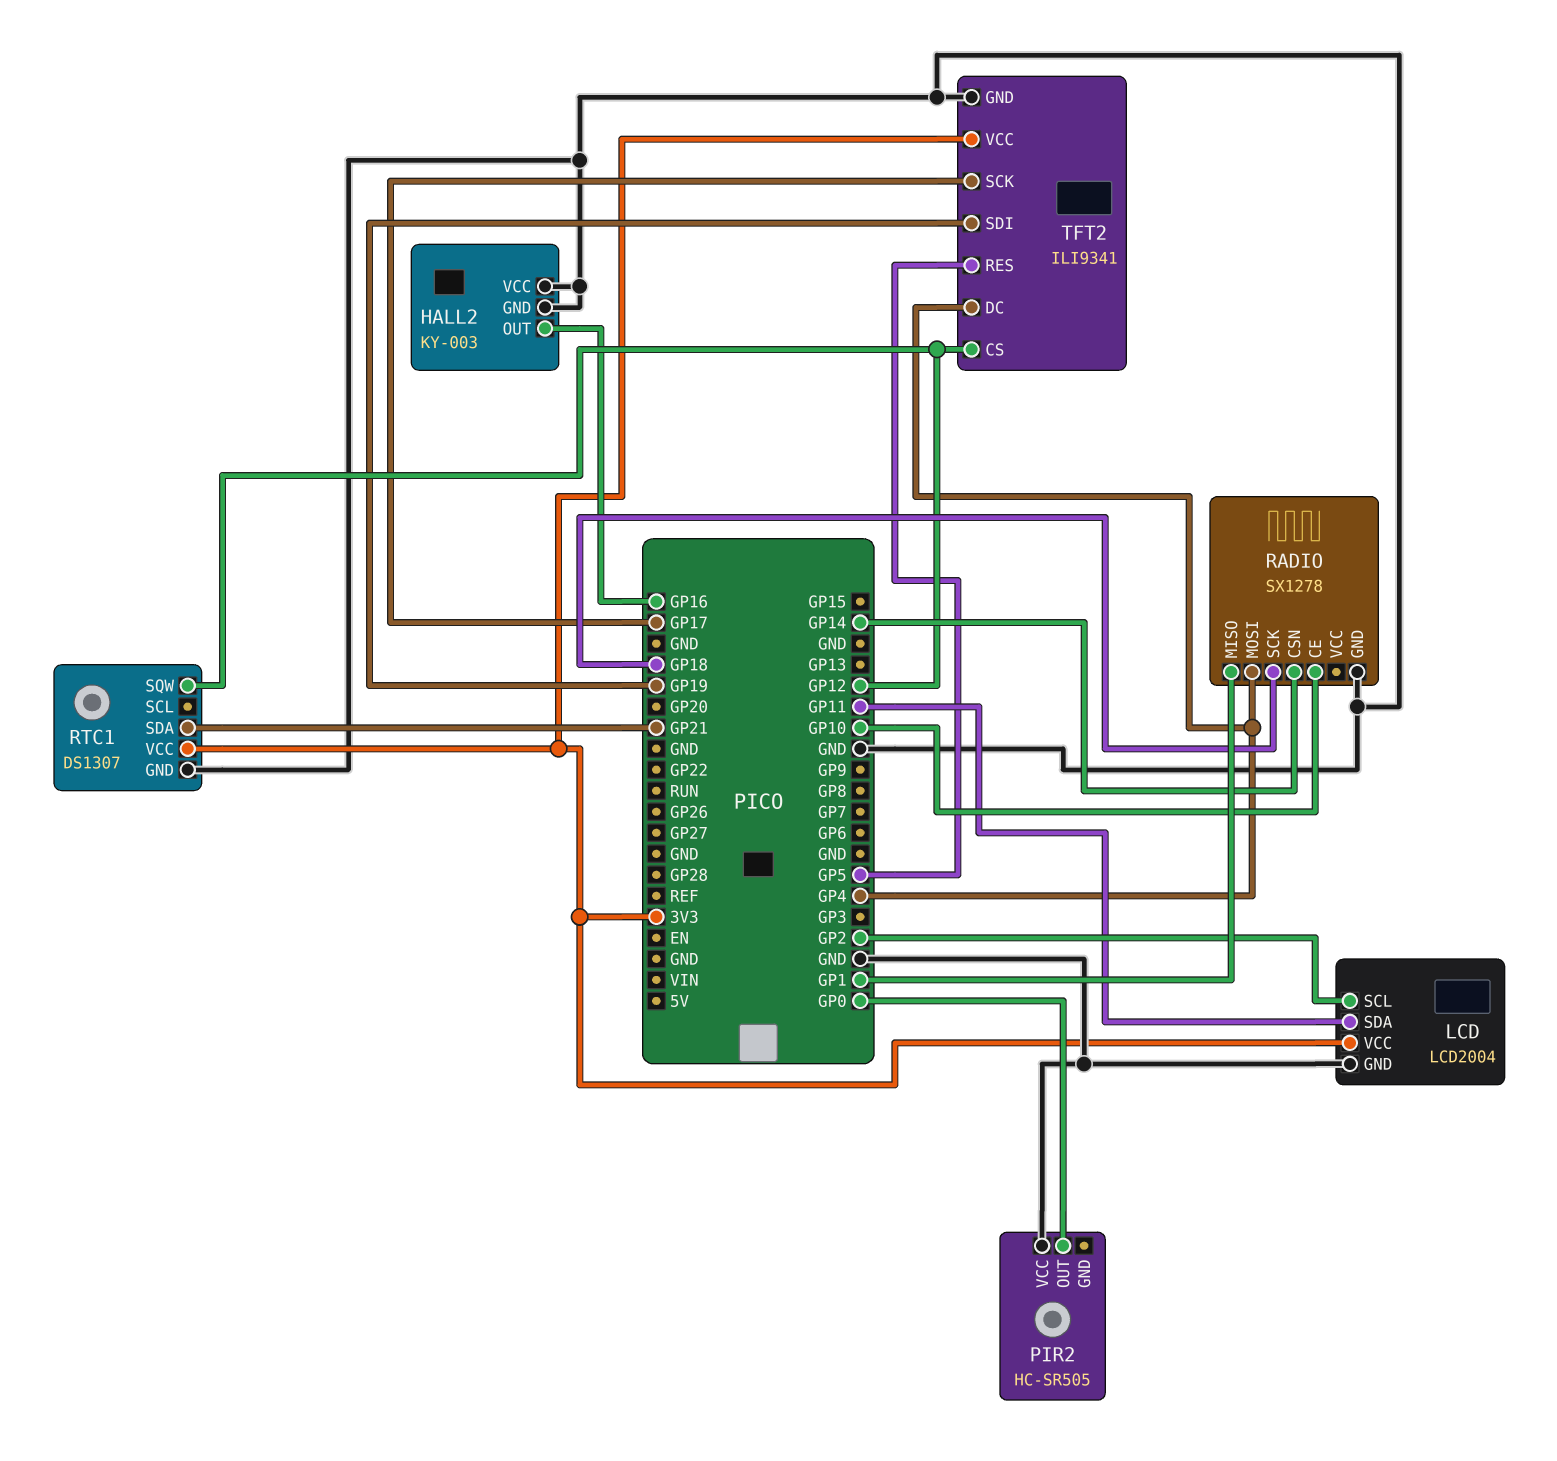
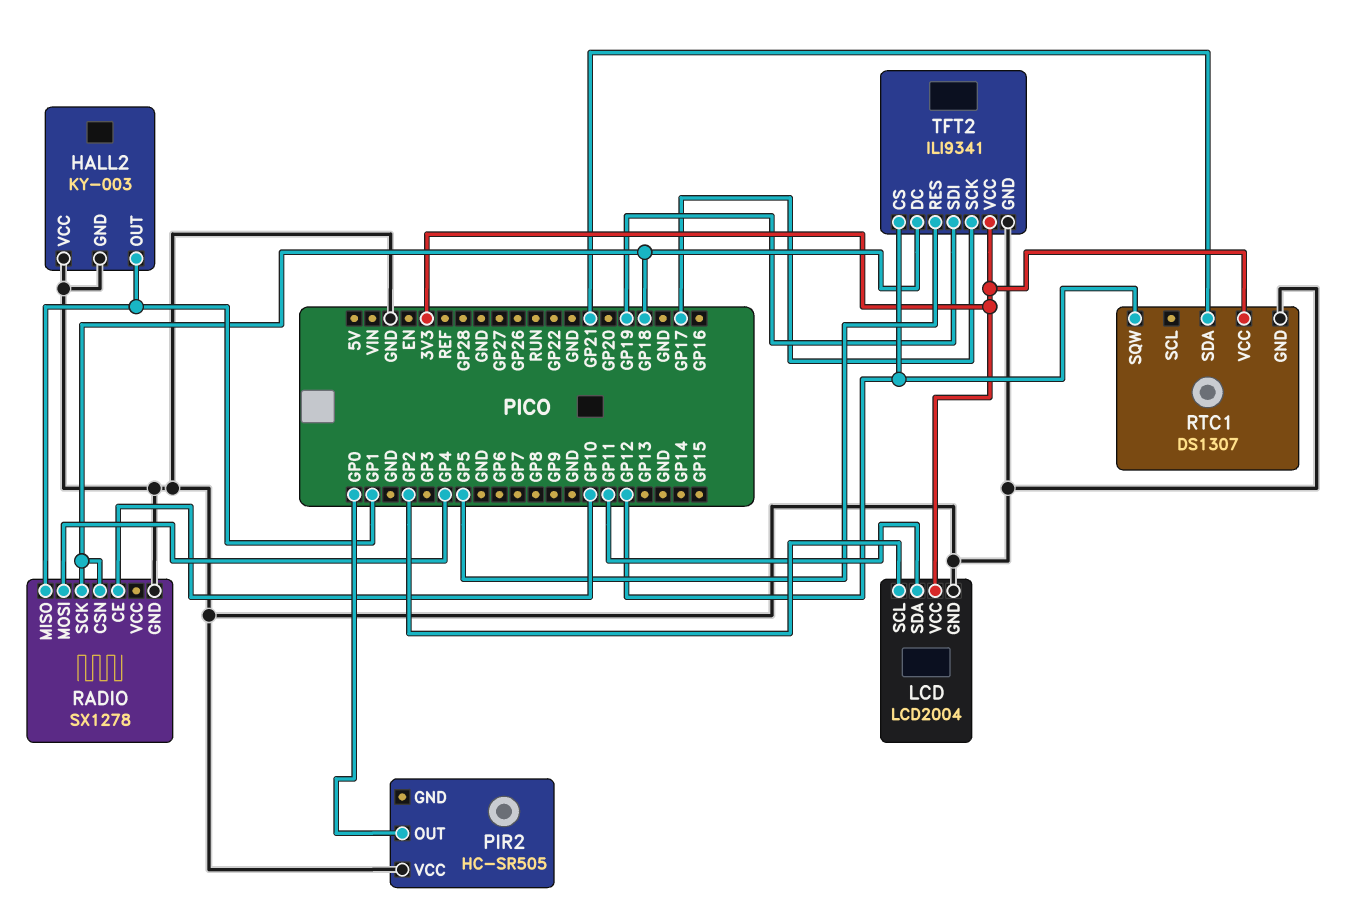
HALL2 pin OUT: GP16 -> GP1
RADIO pin CSN: GP14 -> GP18
TFT2 pin DC: GP4 -> GP18

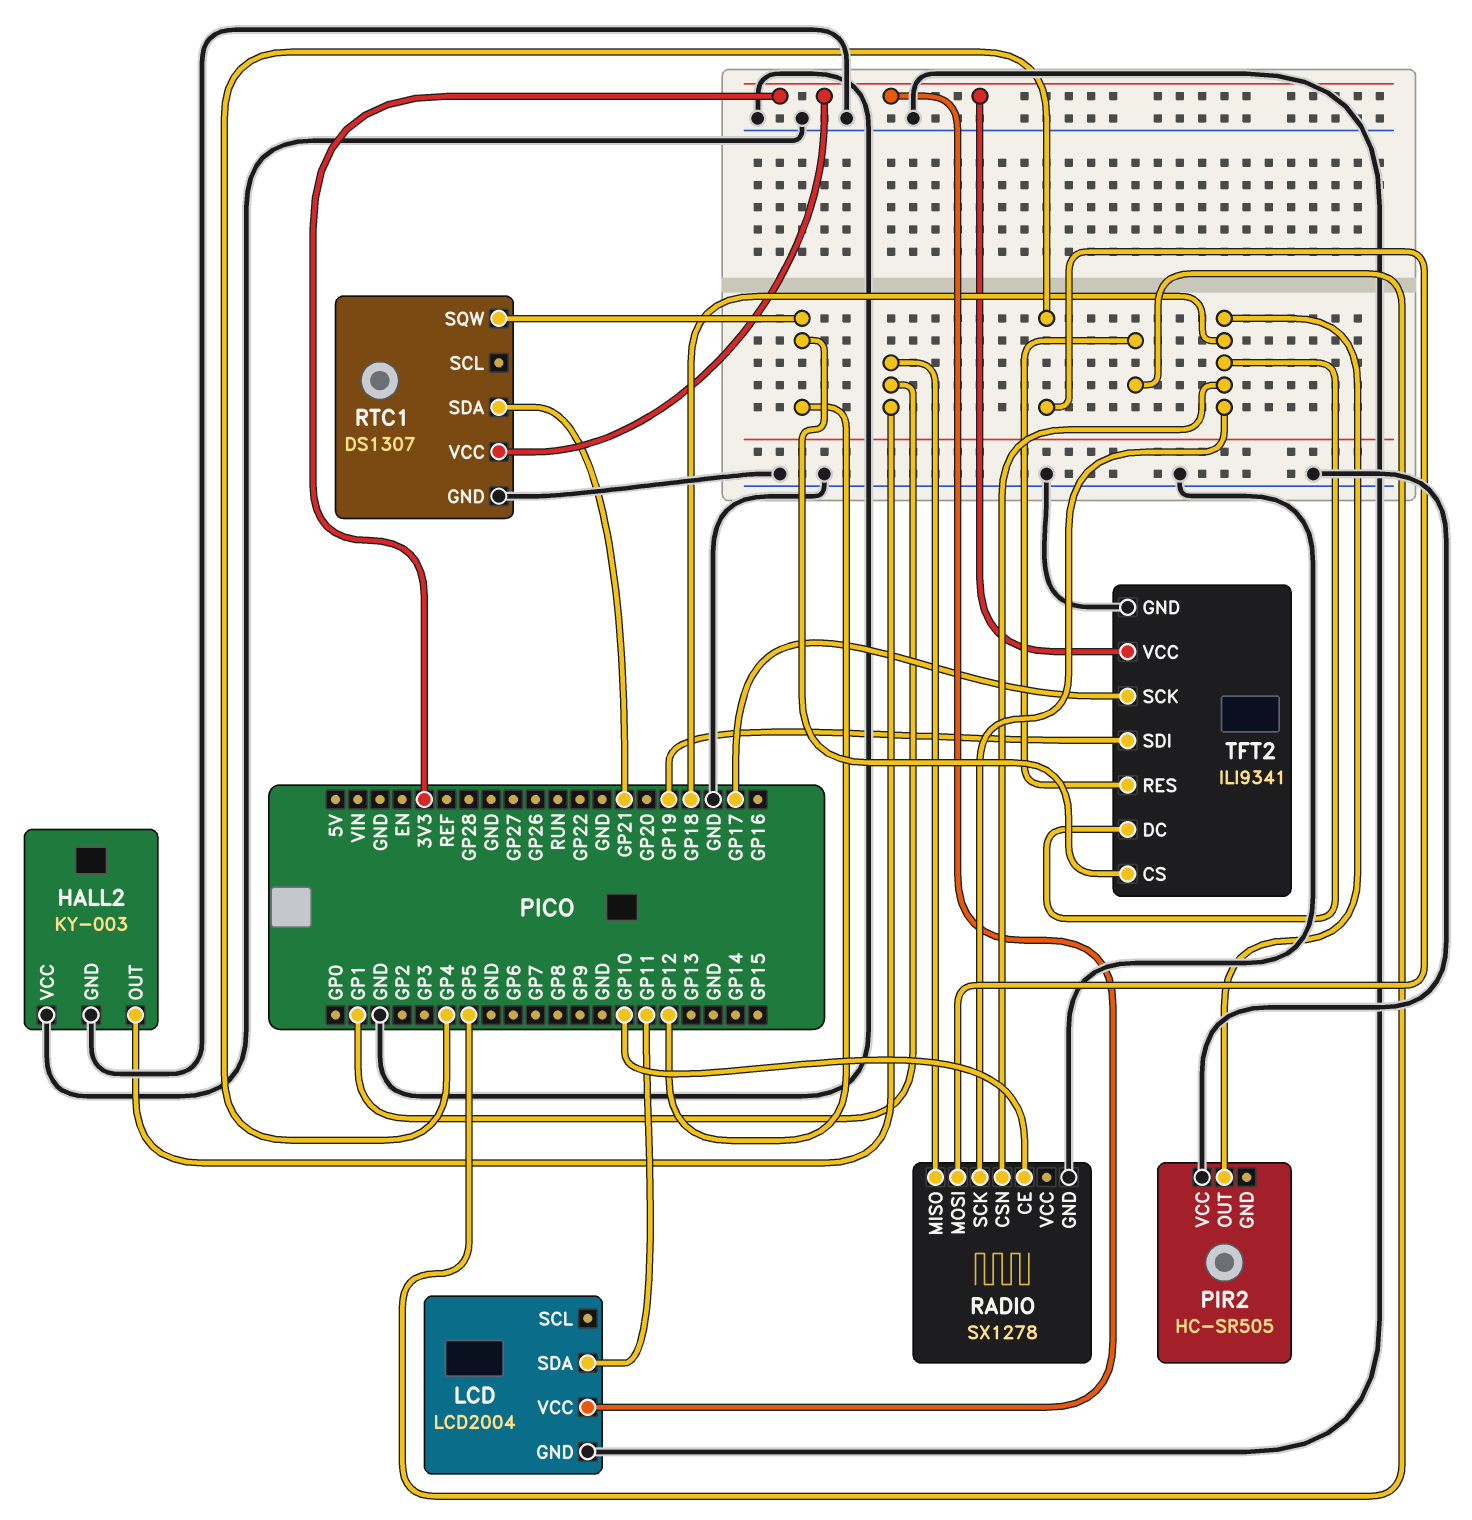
LCD pin SCL: GP2 -> none
PIR2 pin OUT: GP0 -> GP18

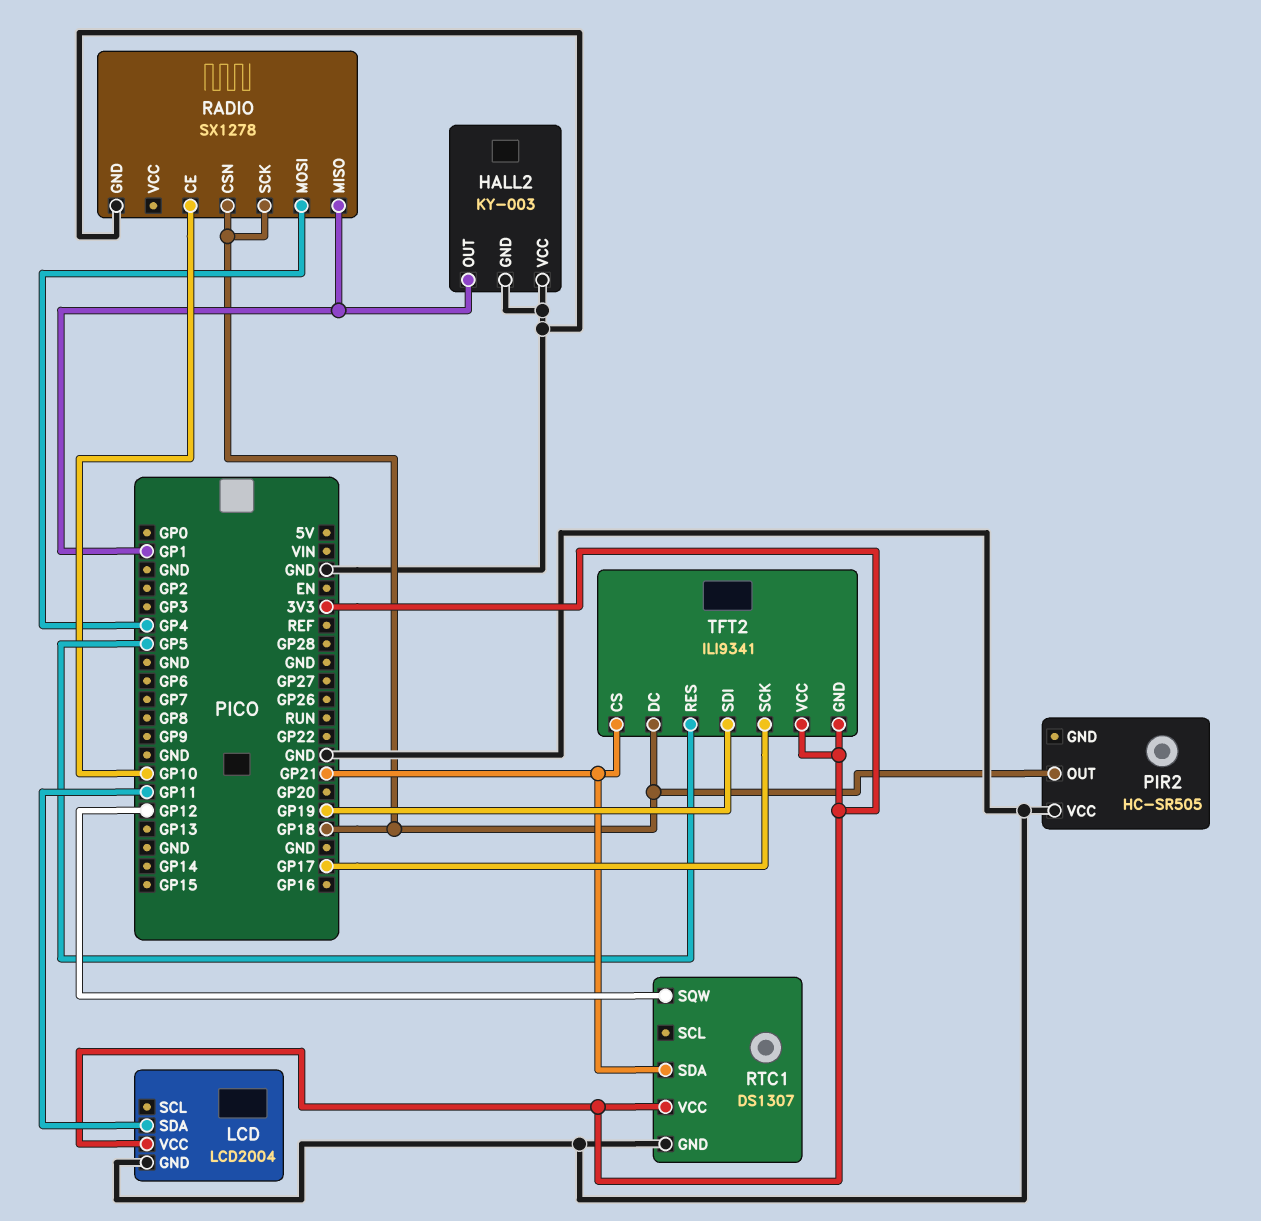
TFT2 pin CS: GP12 -> GP21
TFT2 pin GND: GND -> 3V3

